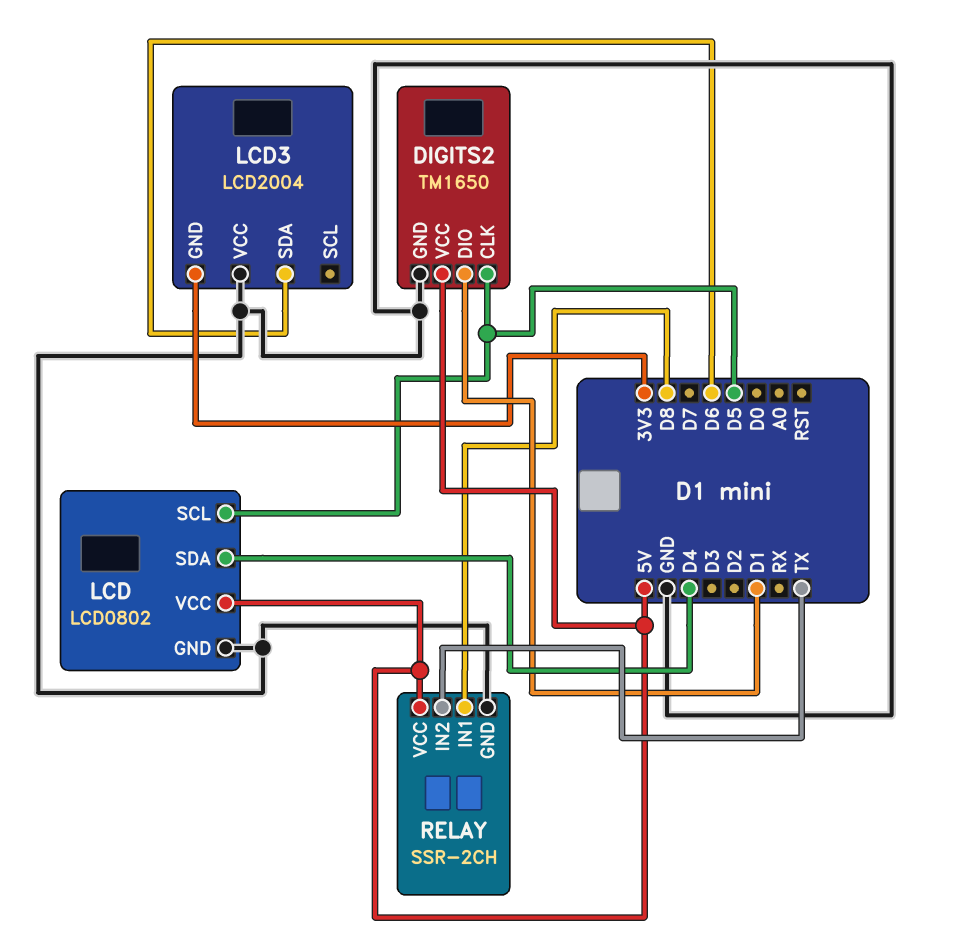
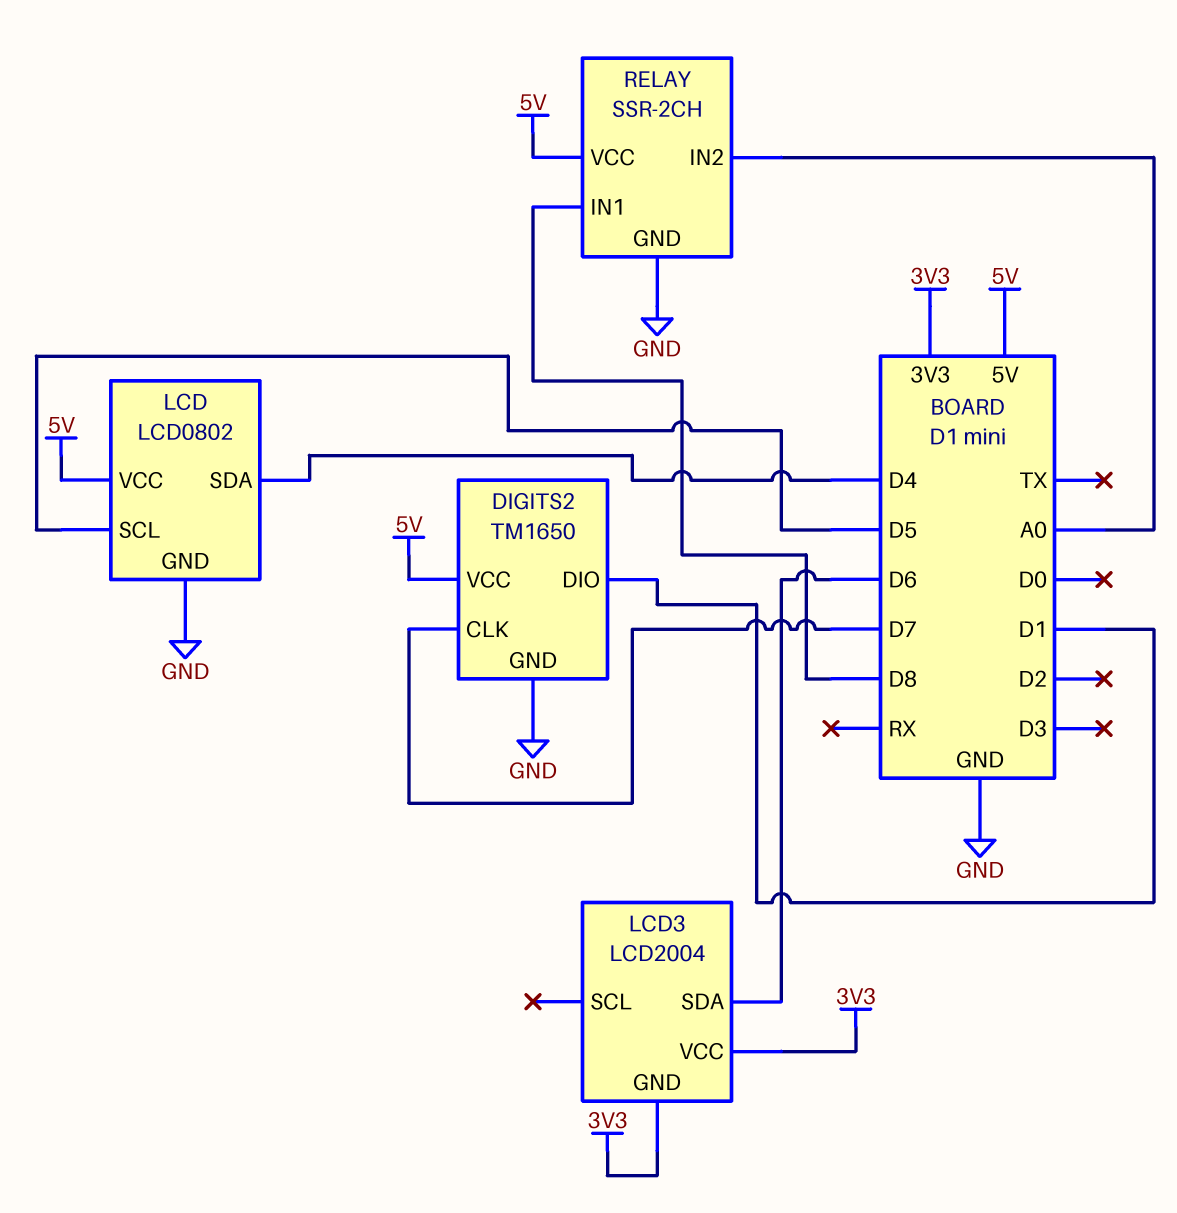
DIGITS2 pin CLK: D5 -> D7
LCD3 pin VCC: GND -> 3V3
RELAY pin IN2: TX -> A0

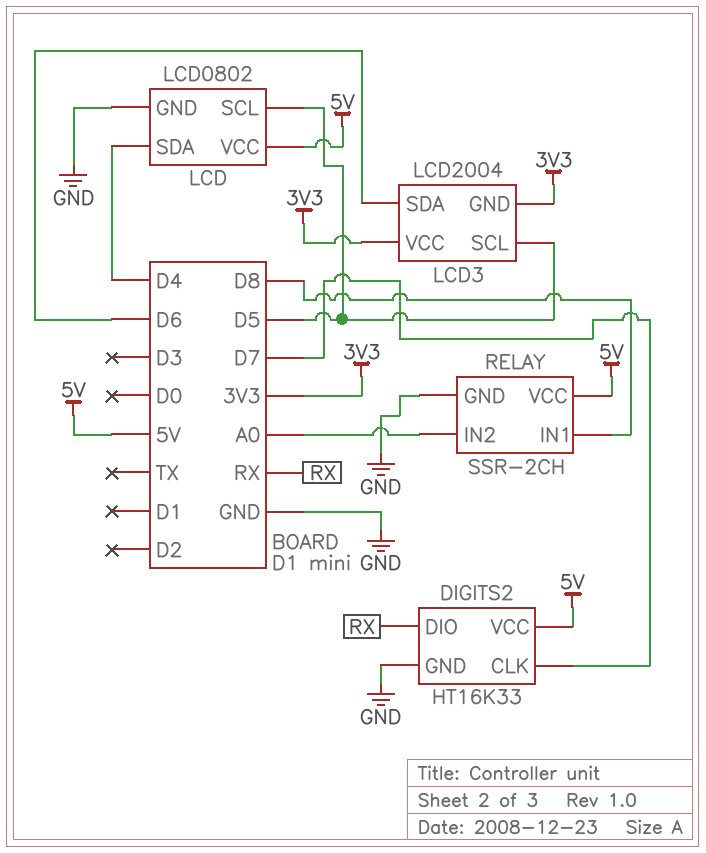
DIGITS2: TM1650 -> HT16K33
DIGITS2 pin DIO: D1 -> RX
LCD3 pin SCL: none -> D5

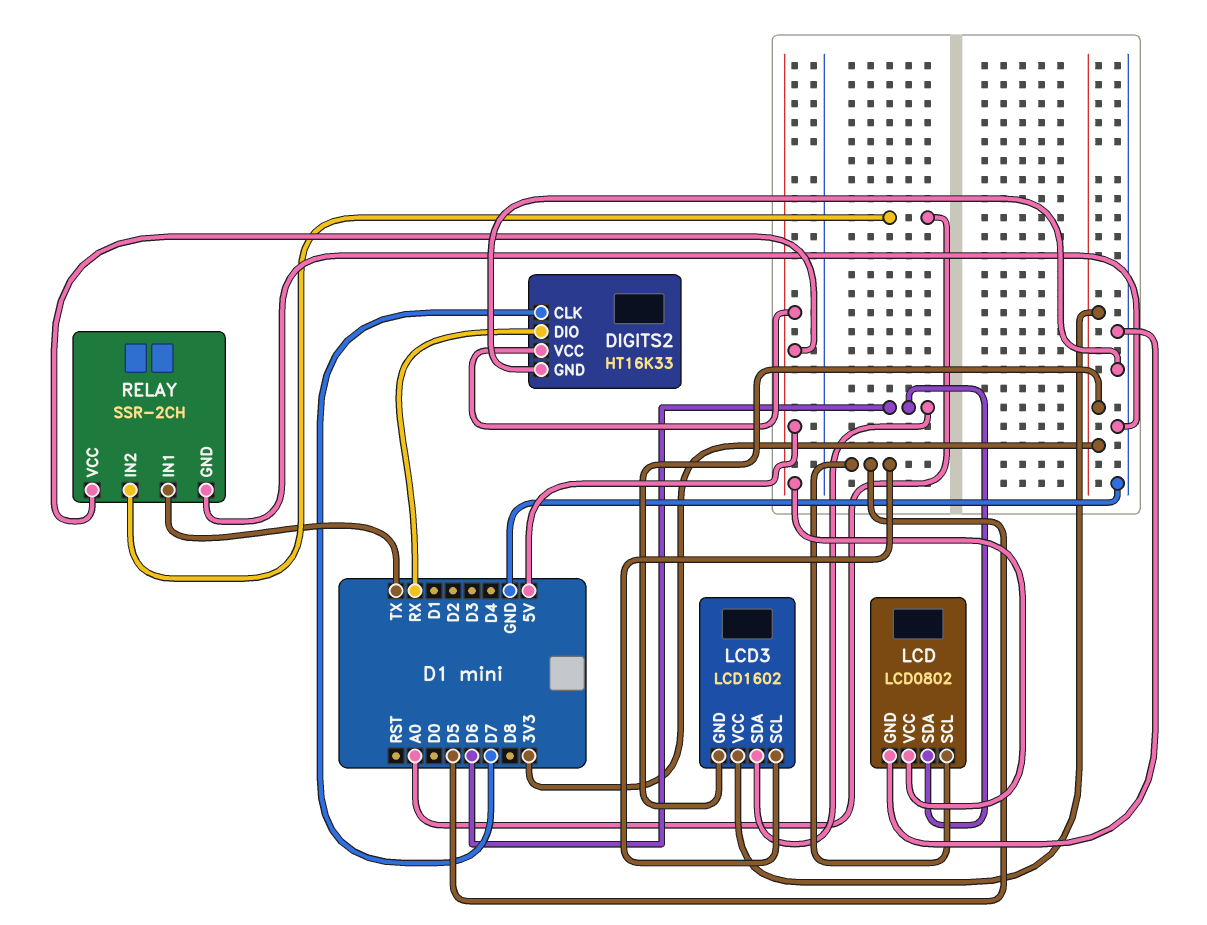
LCD pin SDA: D4 -> D6
LCD3: LCD2004 -> LCD1602
RELAY pin IN1: D8 -> TX

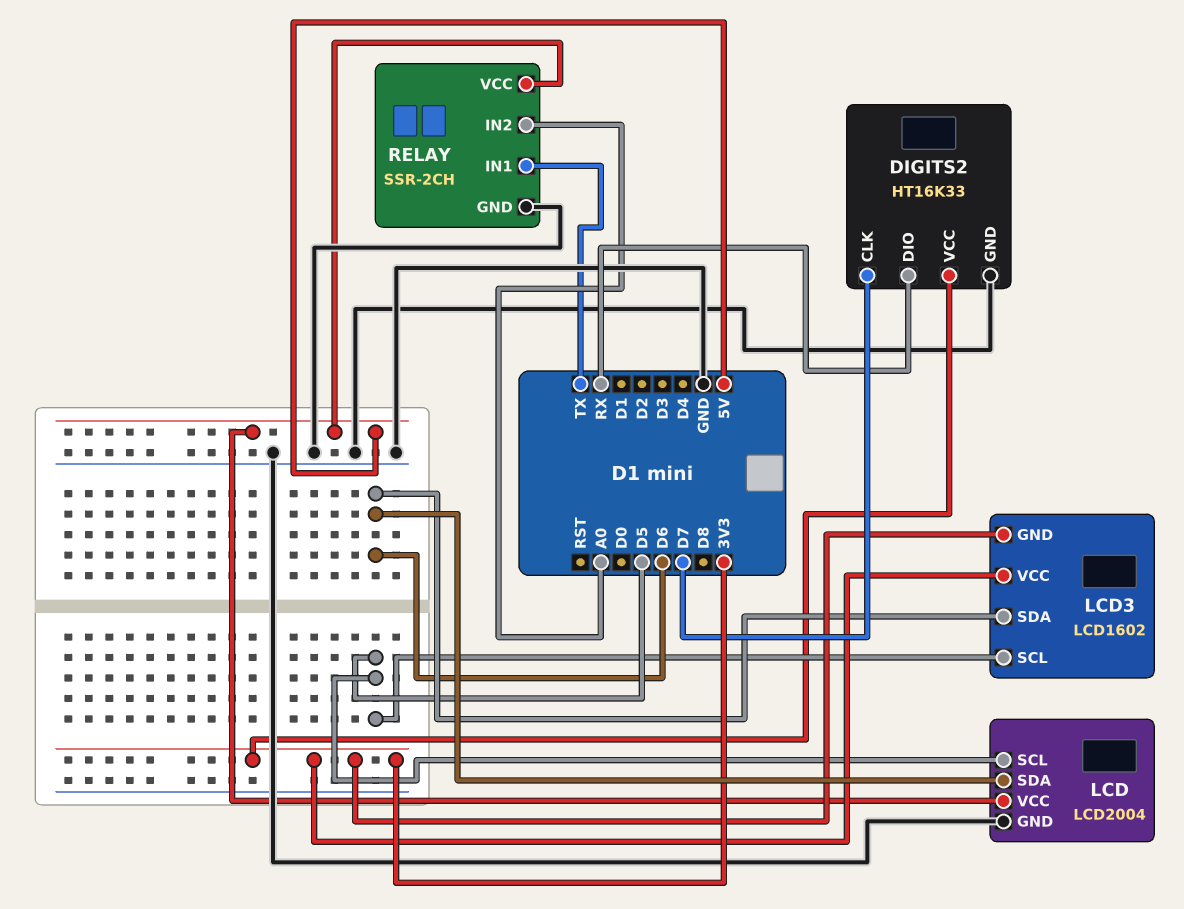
DIGITS2 pin VCC: 5V -> 3V3
LCD: LCD0802 -> LCD2004

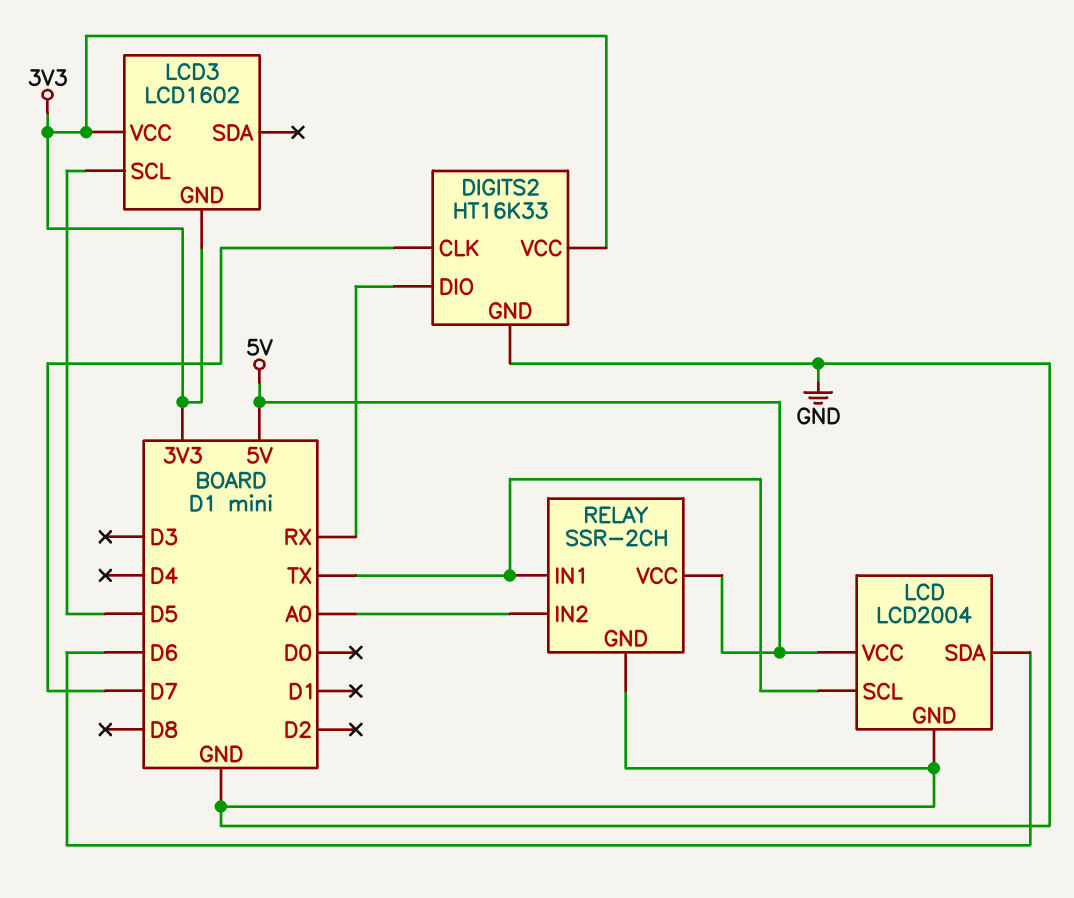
LCD pin SCL: D5 -> TX
LCD3 pin SDA: D6 -> none

